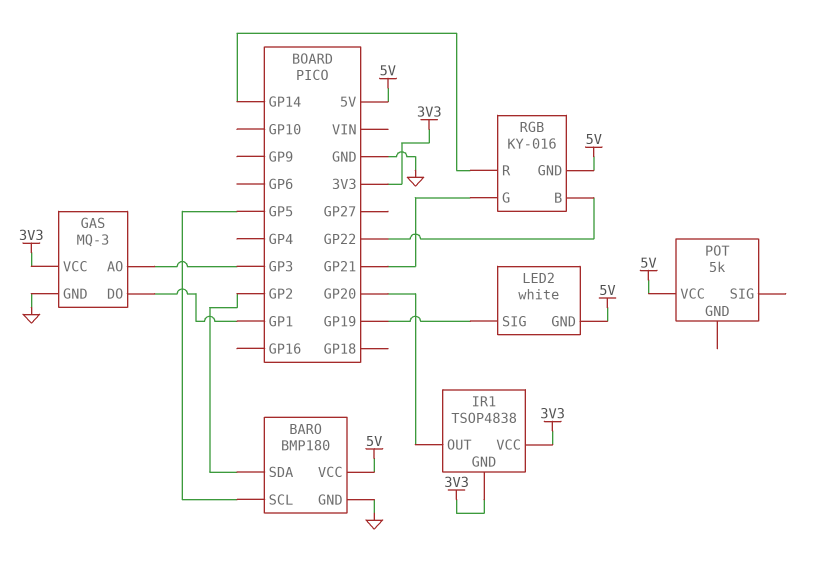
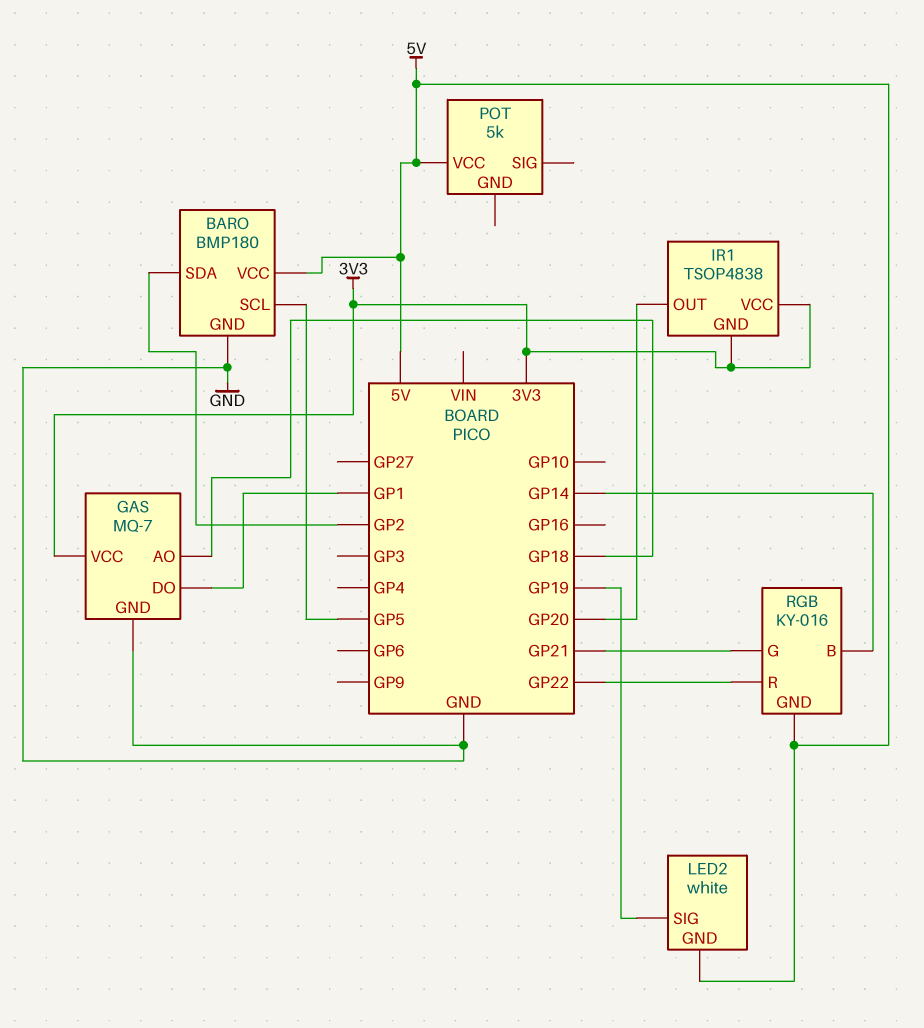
GAS: MQ-3 -> MQ-7
GAS pin AO: GP3 -> GP18
RGB pin B: GP22 -> GP14
RGB pin R: GP14 -> GP22

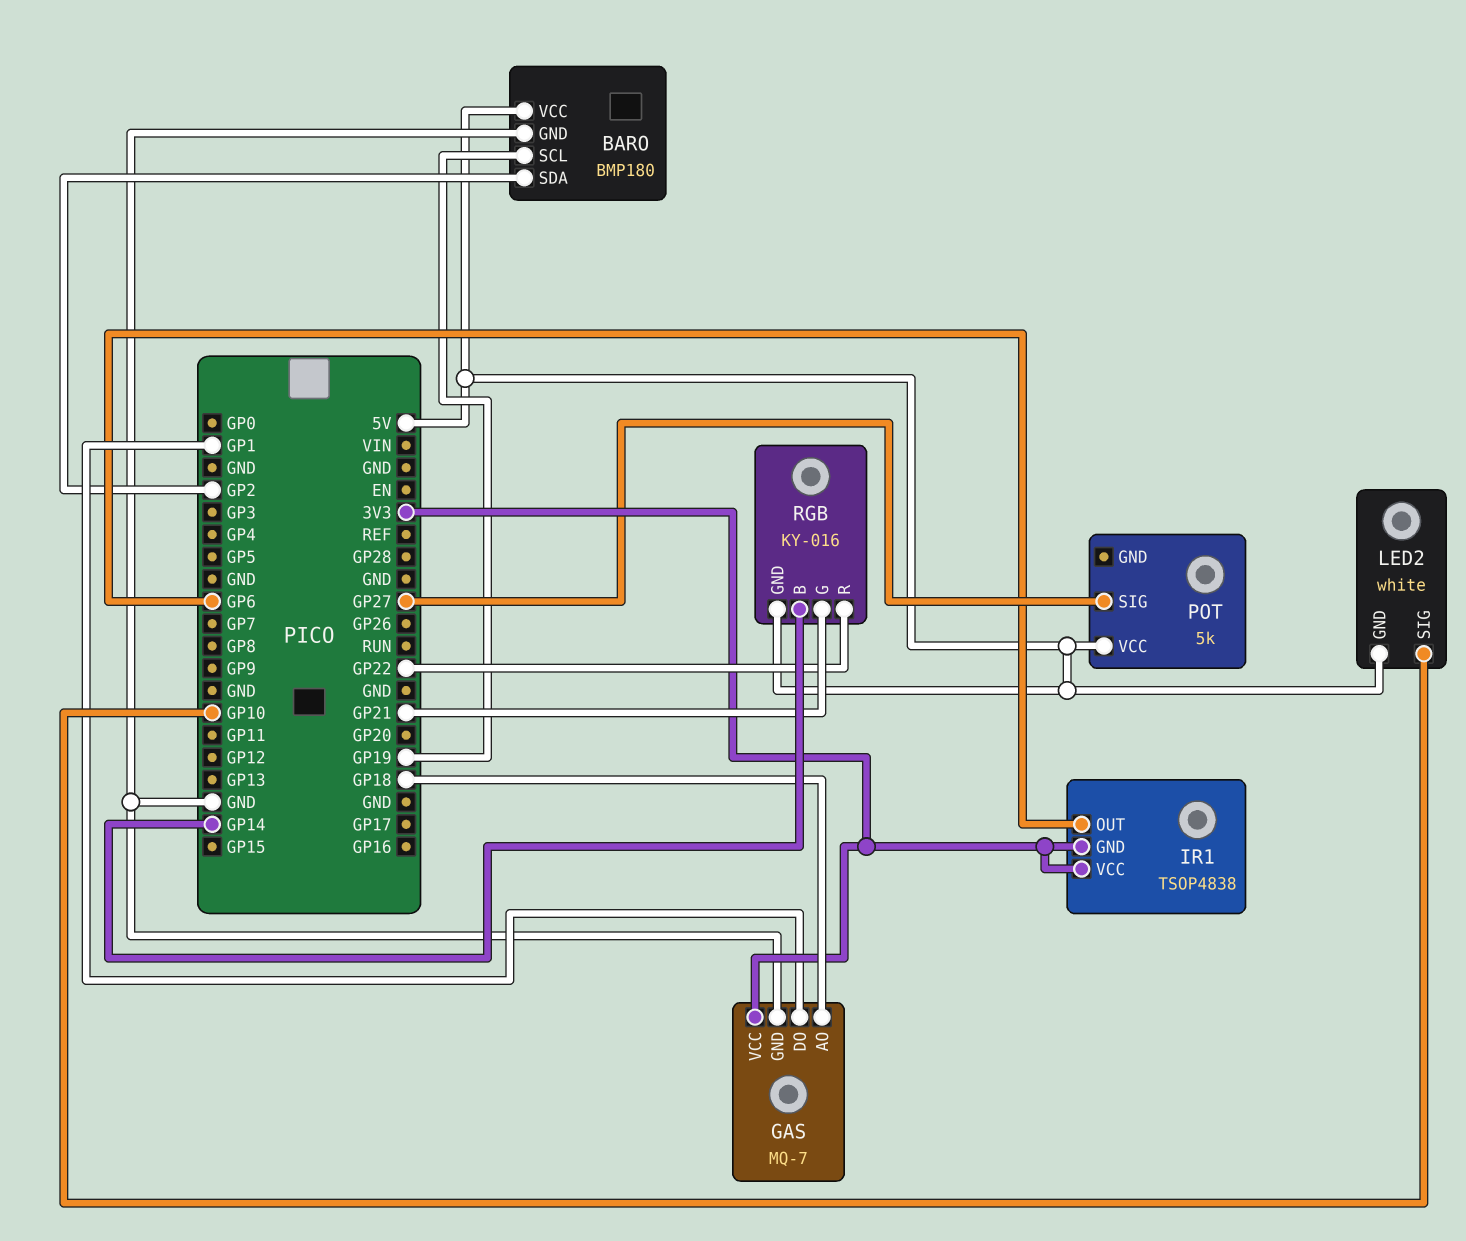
BARO pin SCL: GP5 -> GP19
IR1 pin OUT: GP20 -> GP6
LED2 pin SIG: GP19 -> GP10
POT pin SIG: none -> GP27

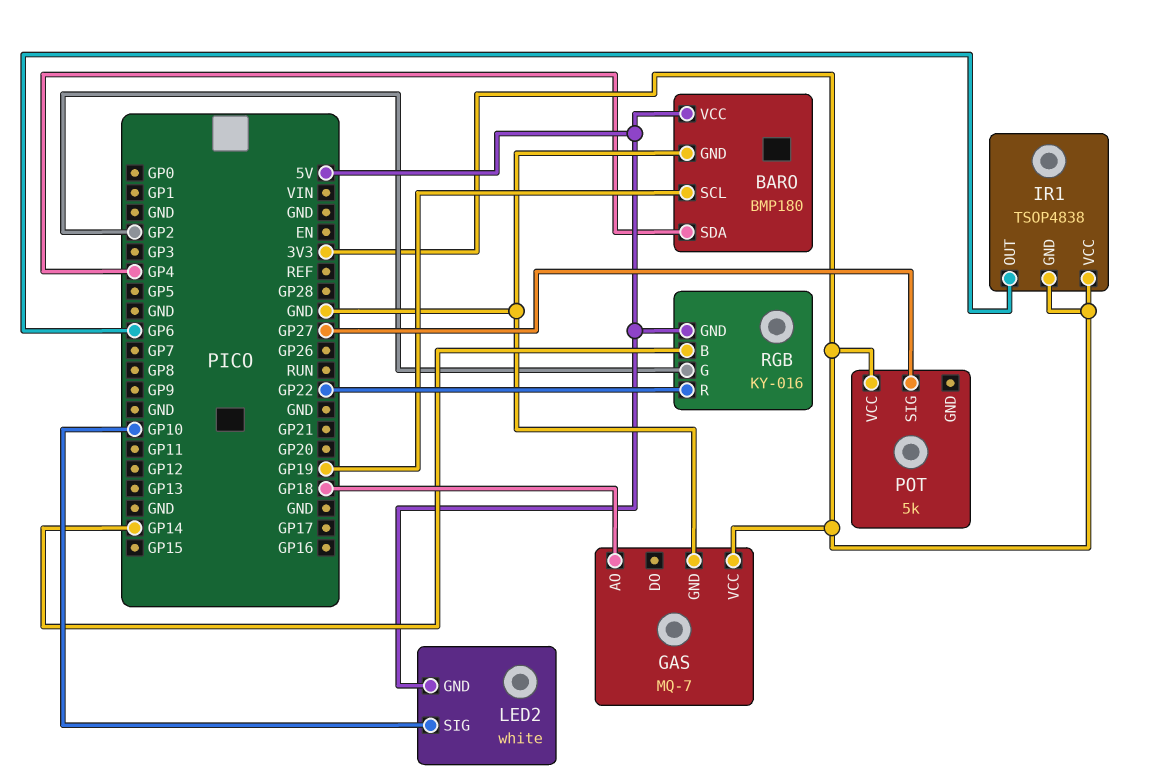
BARO pin SDA: GP2 -> GP4
GAS pin DO: GP1 -> none
POT pin VCC: 5V -> 3V3
RGB pin G: GP21 -> GP2

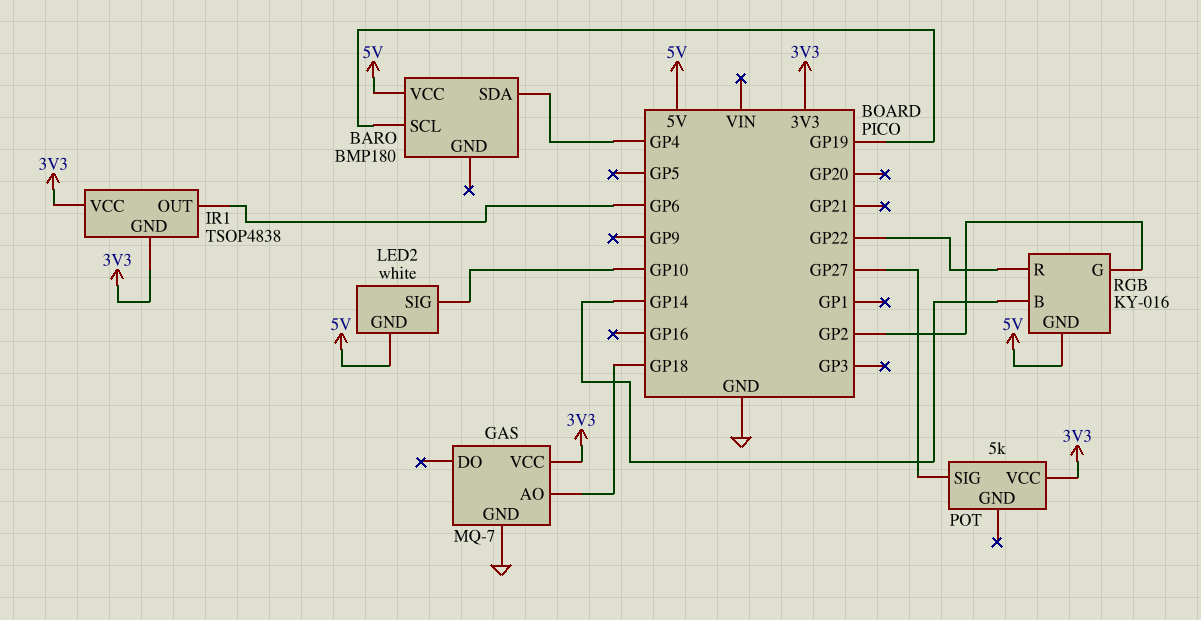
BARO pin GND: GND -> none

